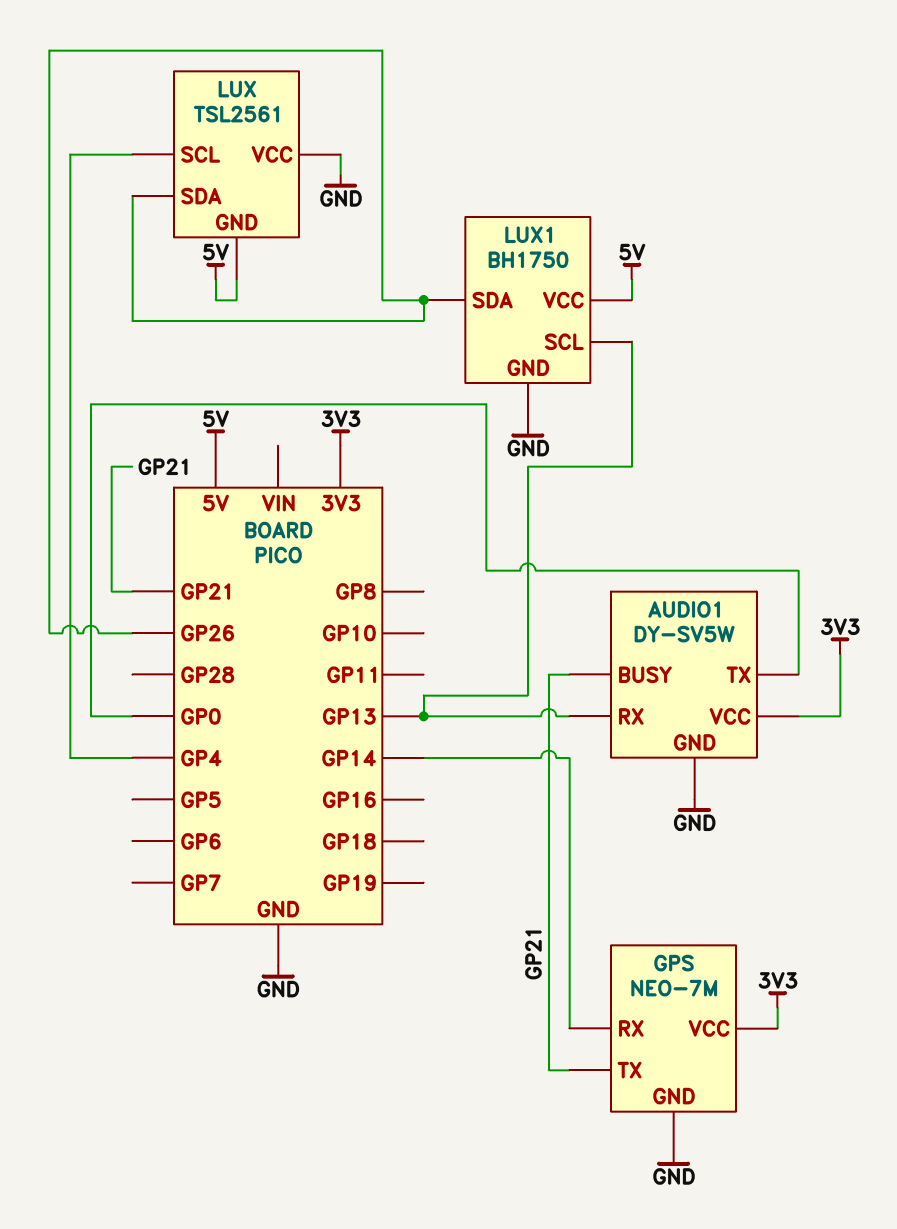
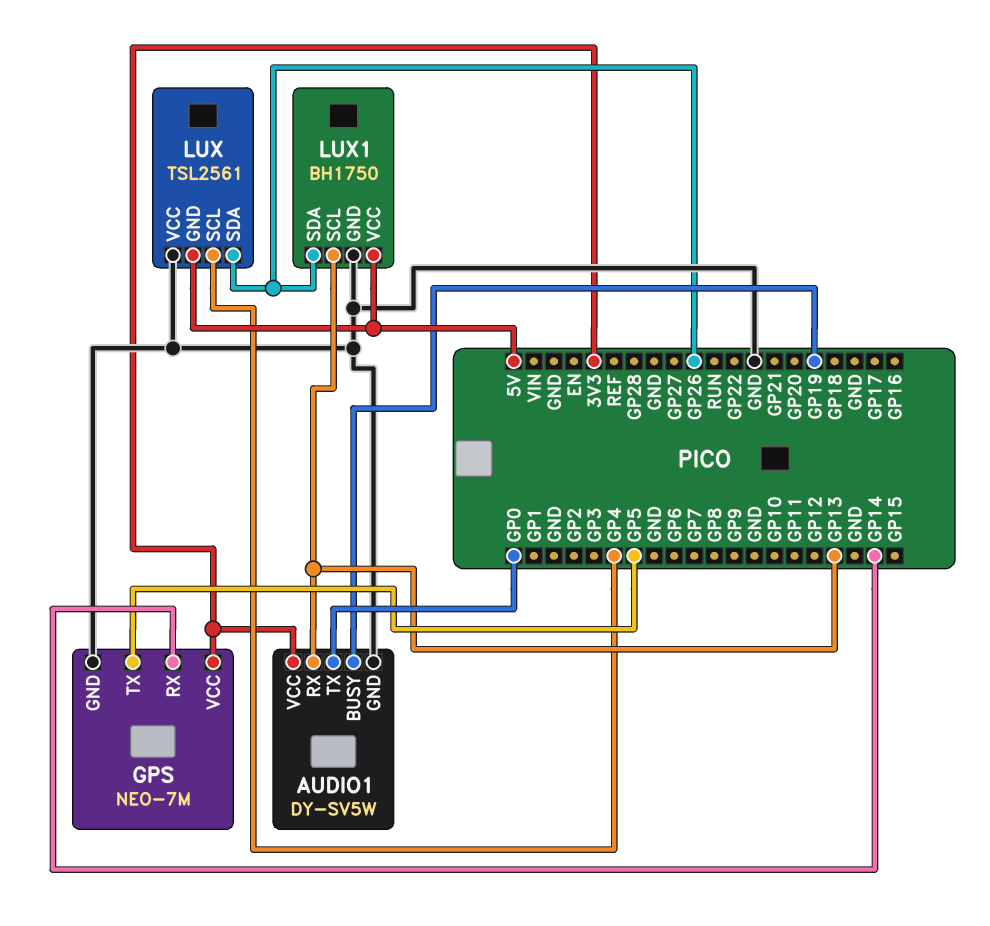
AUDIO1 pin BUSY: GP21 -> GP19
GPS pin TX: GP21 -> GP5

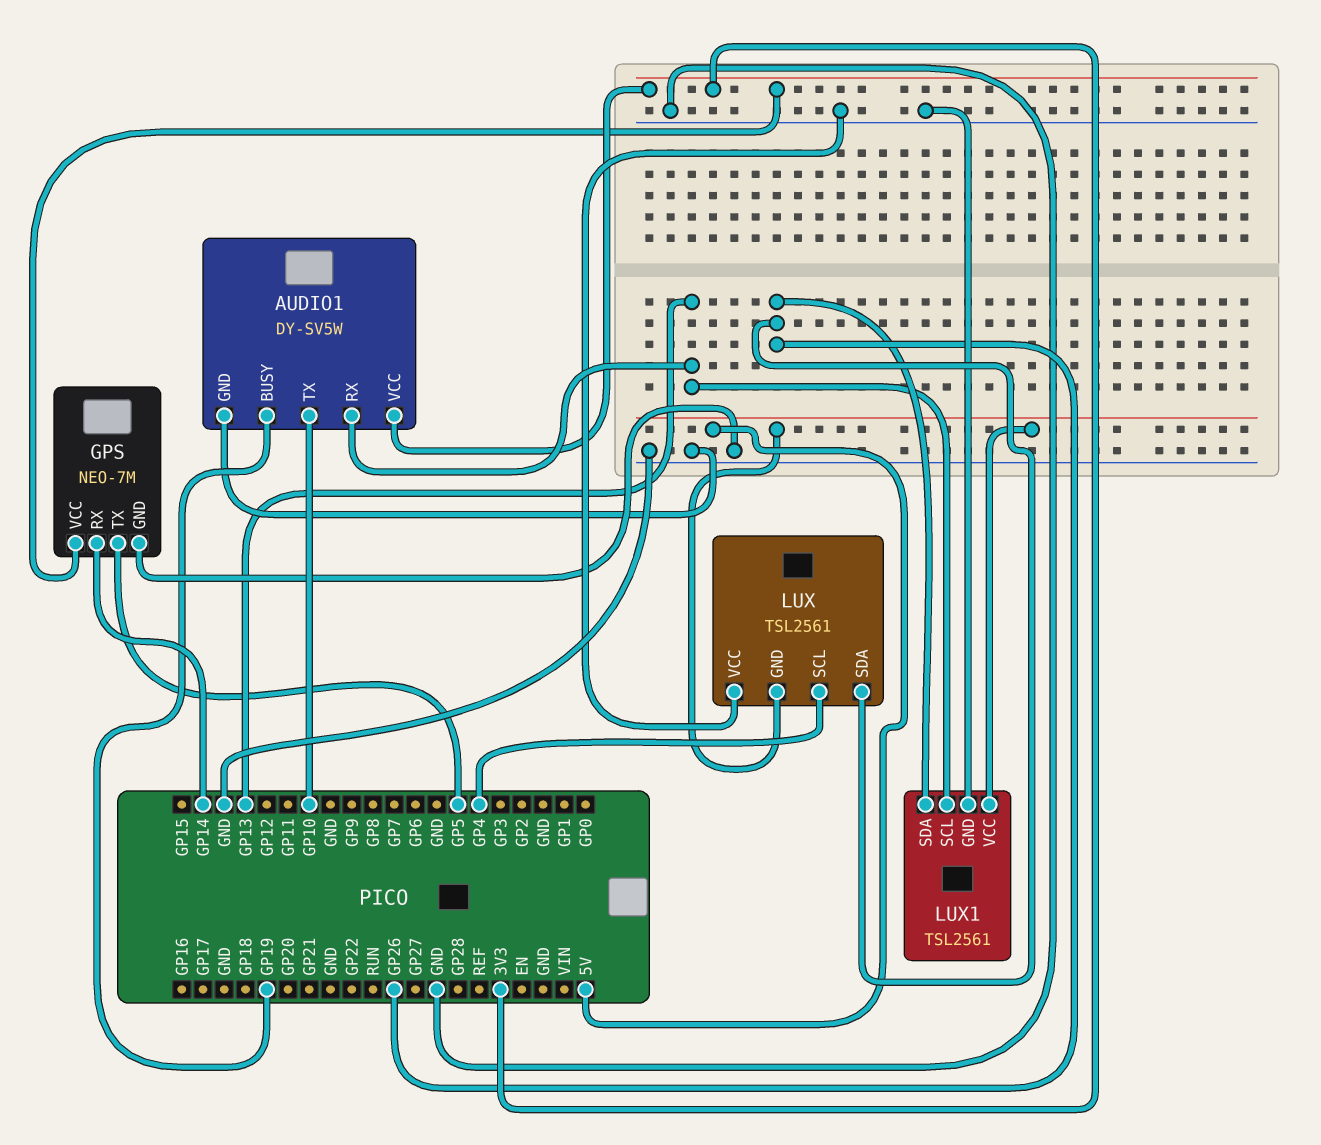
AUDIO1 pin TX: GP0 -> GP10
LUX1: BH1750 -> TSL2561

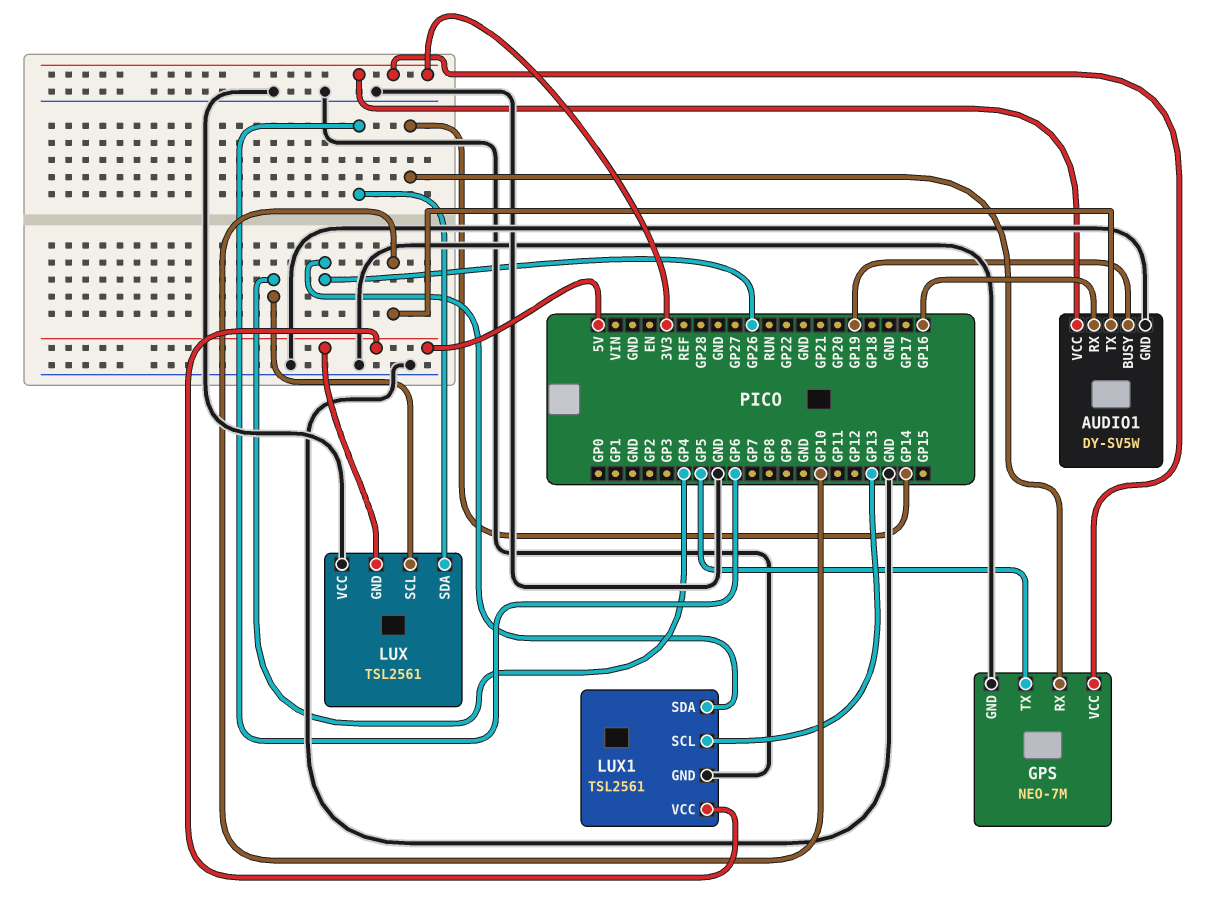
AUDIO1 pin RX: GP13 -> GP16
LUX pin SDA: GP26 -> GP6

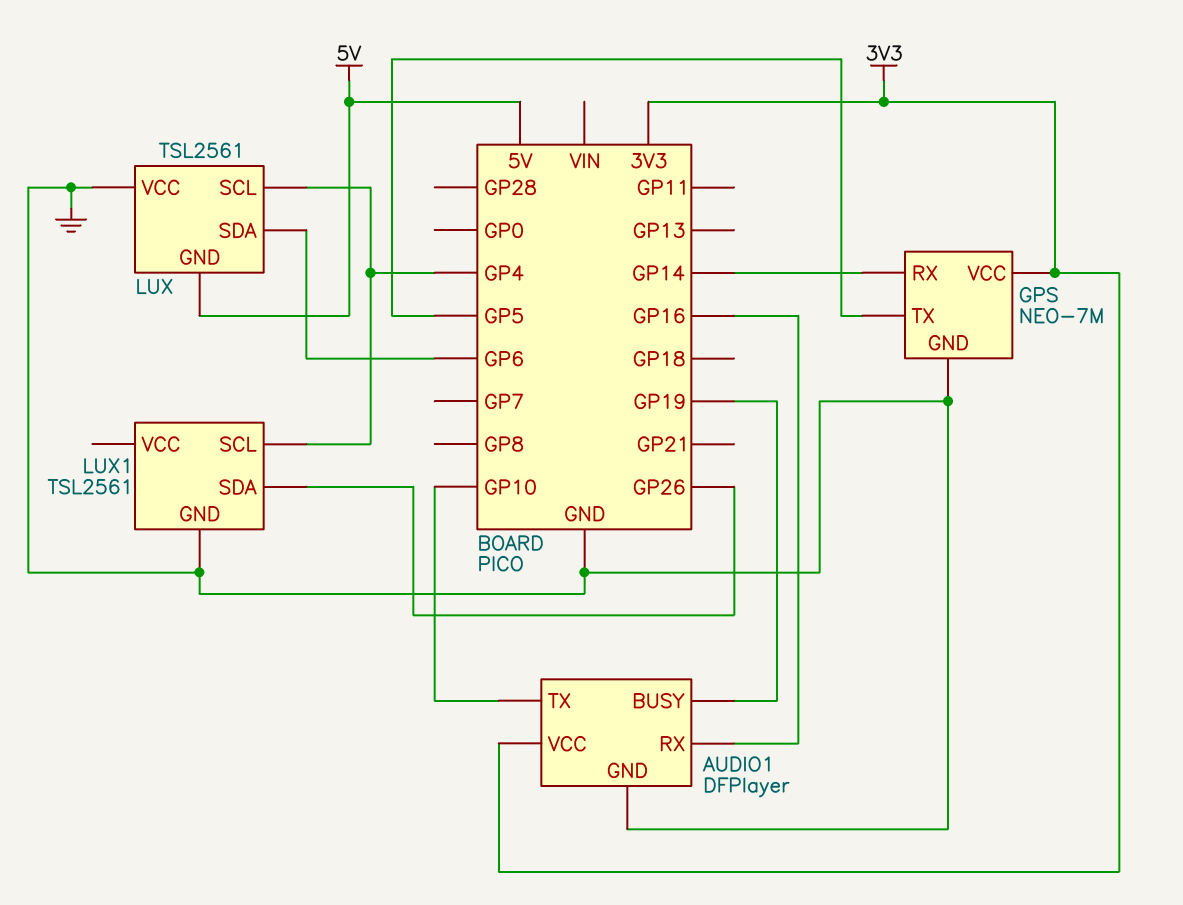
AUDIO1: DY-SV5W -> DFPlayer
LUX1 pin SCL: GP13 -> GP4
LUX1 pin VCC: 5V -> none

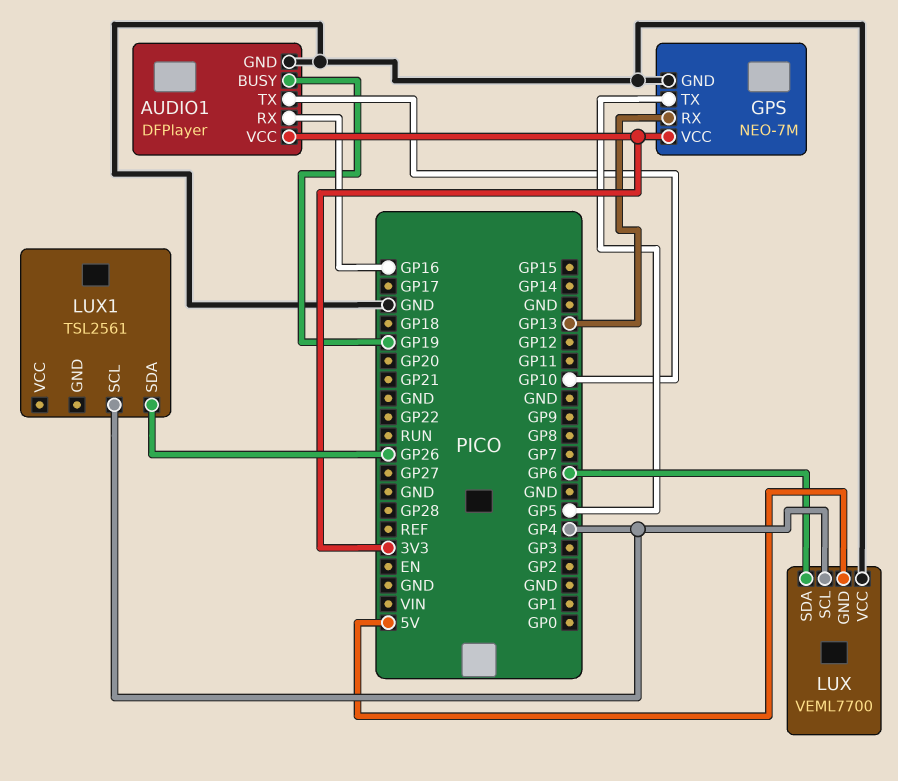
GPS pin RX: GP14 -> GP13
LUX: TSL2561 -> VEML7700
LUX1 pin GND: GND -> none

